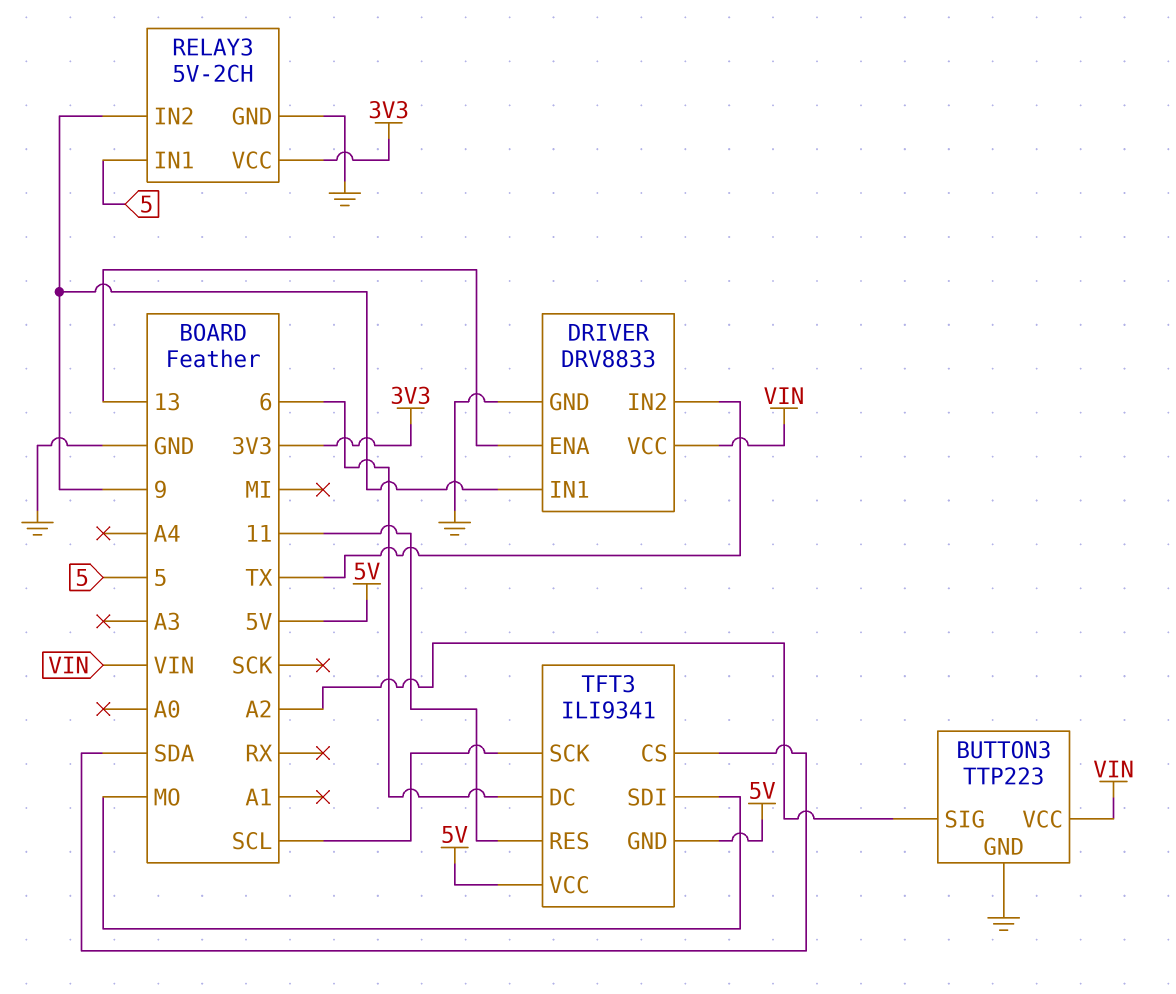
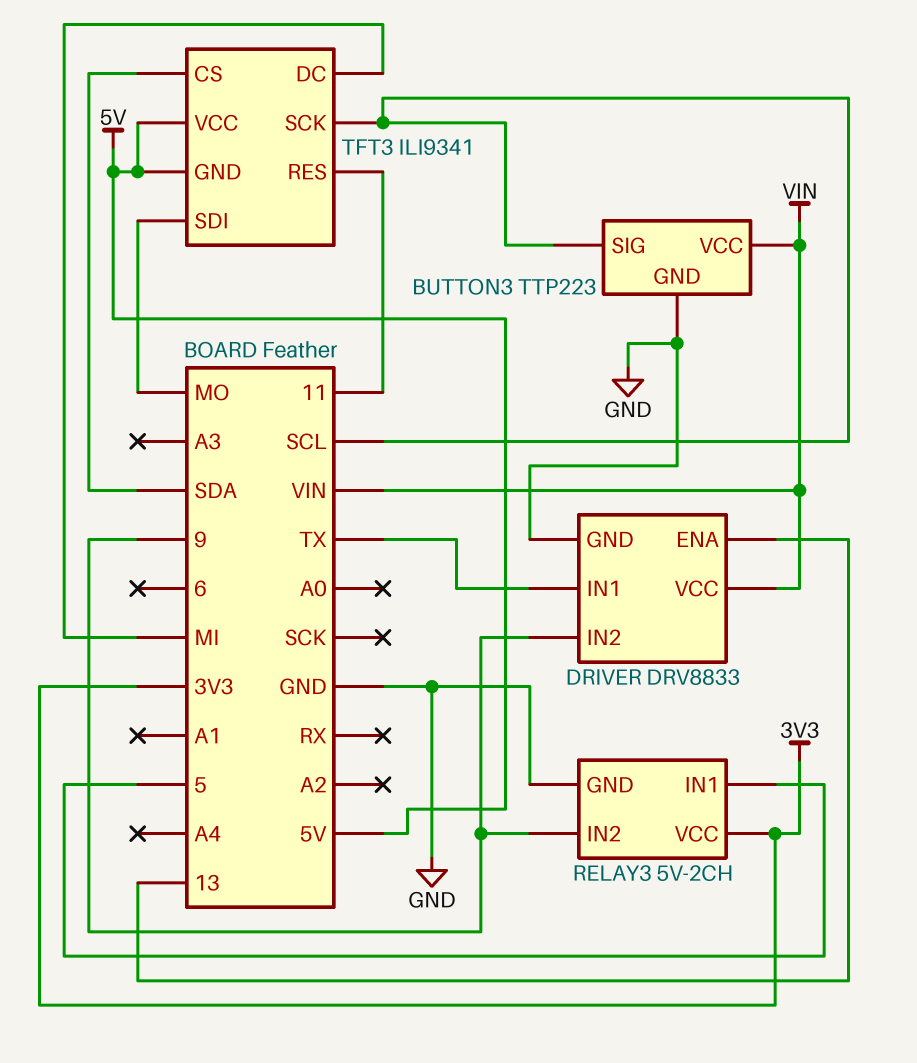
BUTTON3 pin SIG: A2 -> SCL
DRIVER pin IN1: 9 -> TX
DRIVER pin IN2: TX -> 9
TFT3 pin DC: 6 -> MI

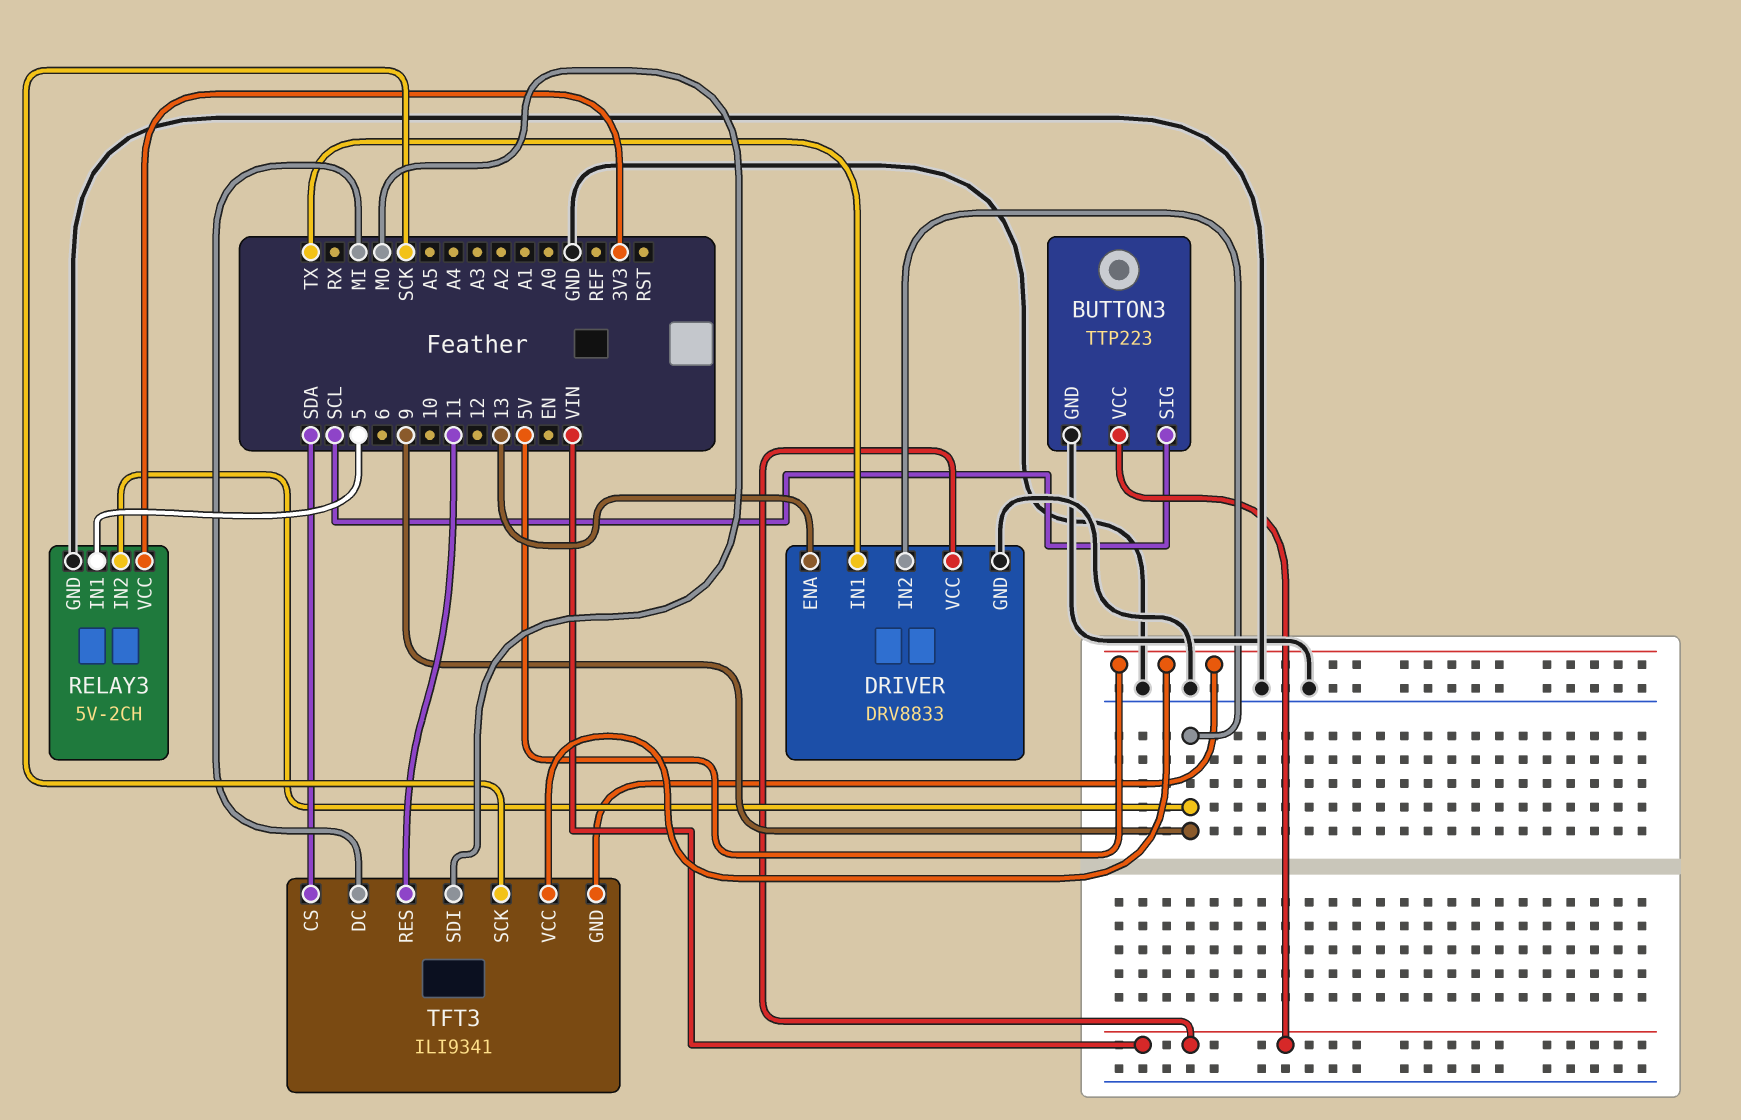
TFT3 pin SCK: SCL -> SCK

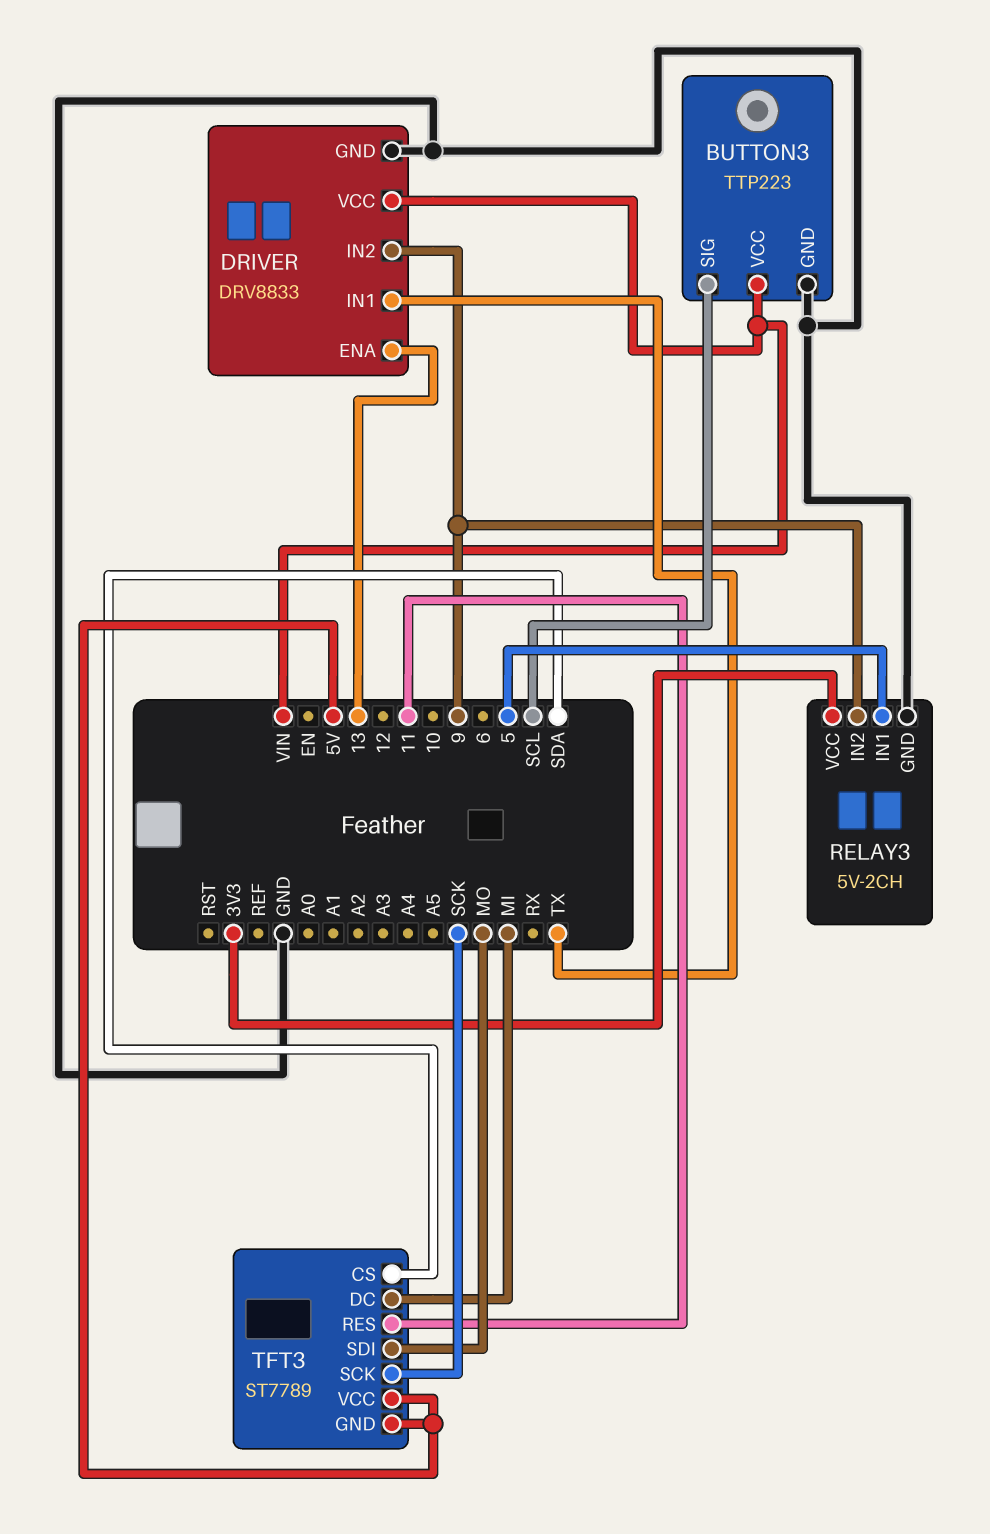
TFT3: ILI9341 -> ST7789

